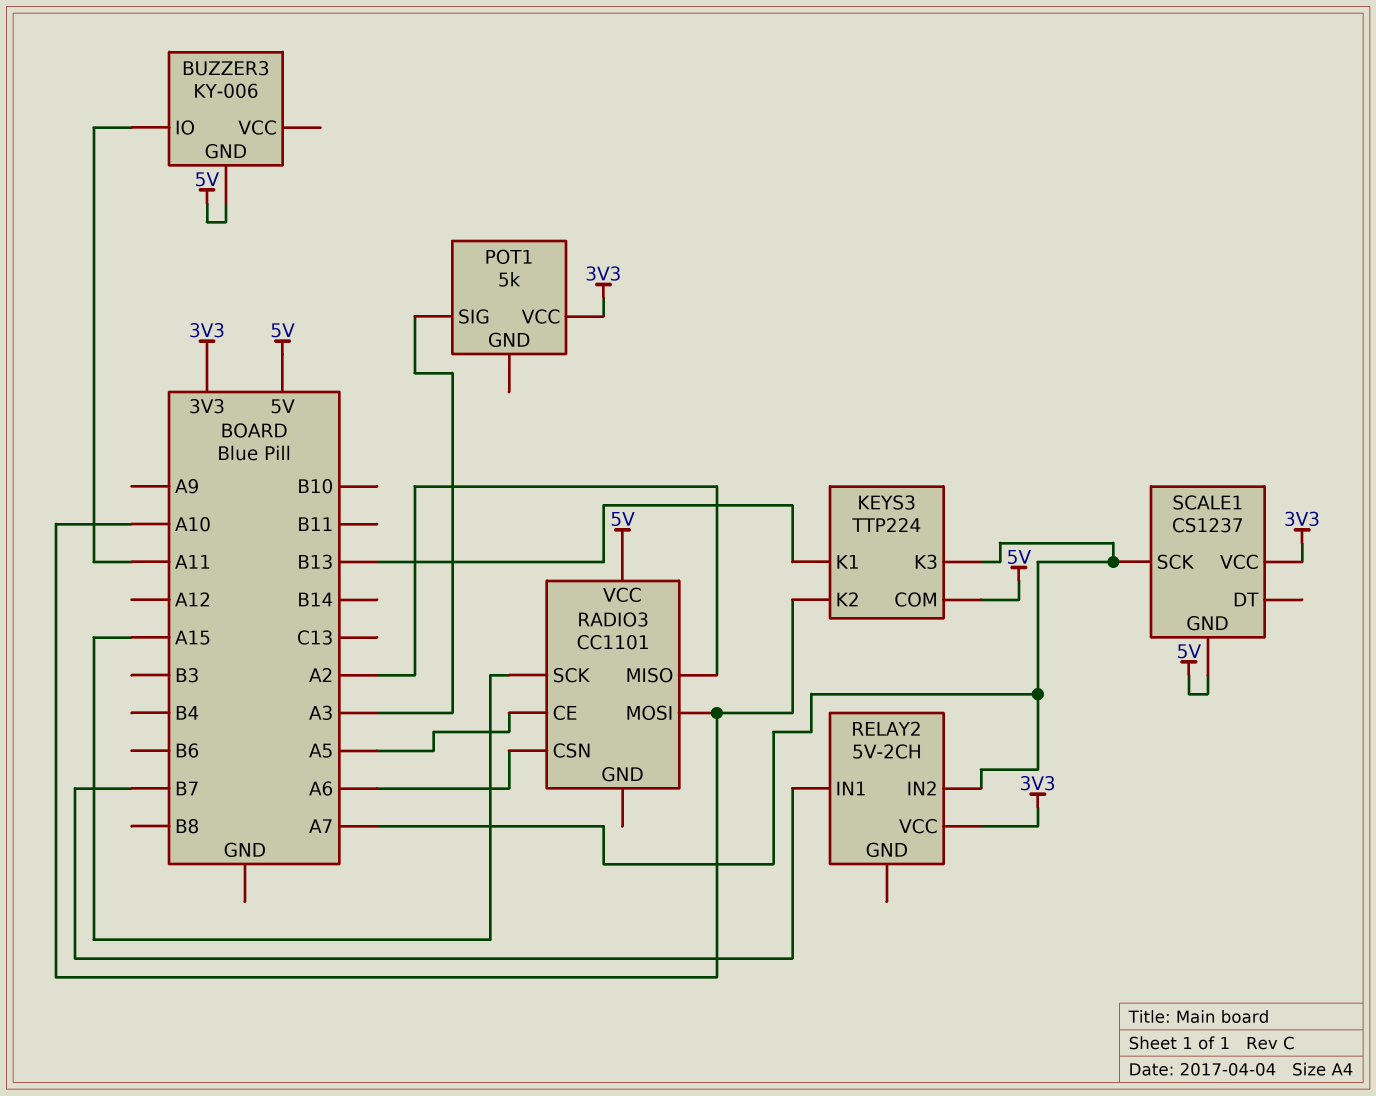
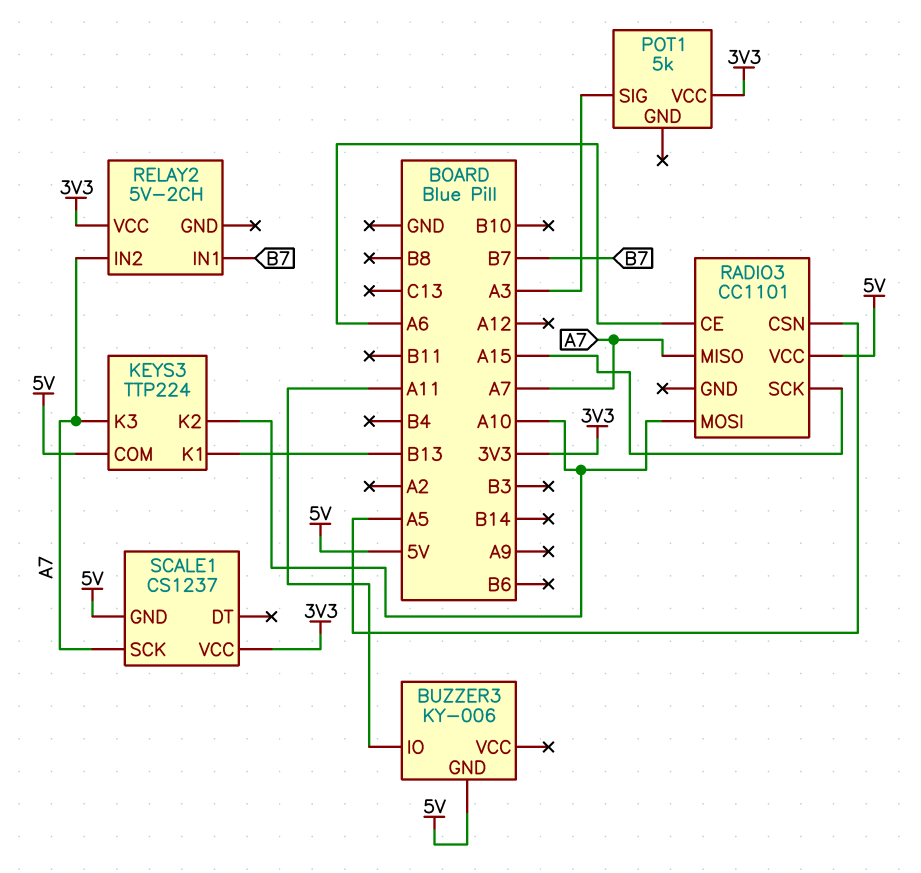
RADIO3 pin CE: A5 -> A6
RADIO3 pin CSN: A6 -> A5
RADIO3 pin MISO: A2 -> A7

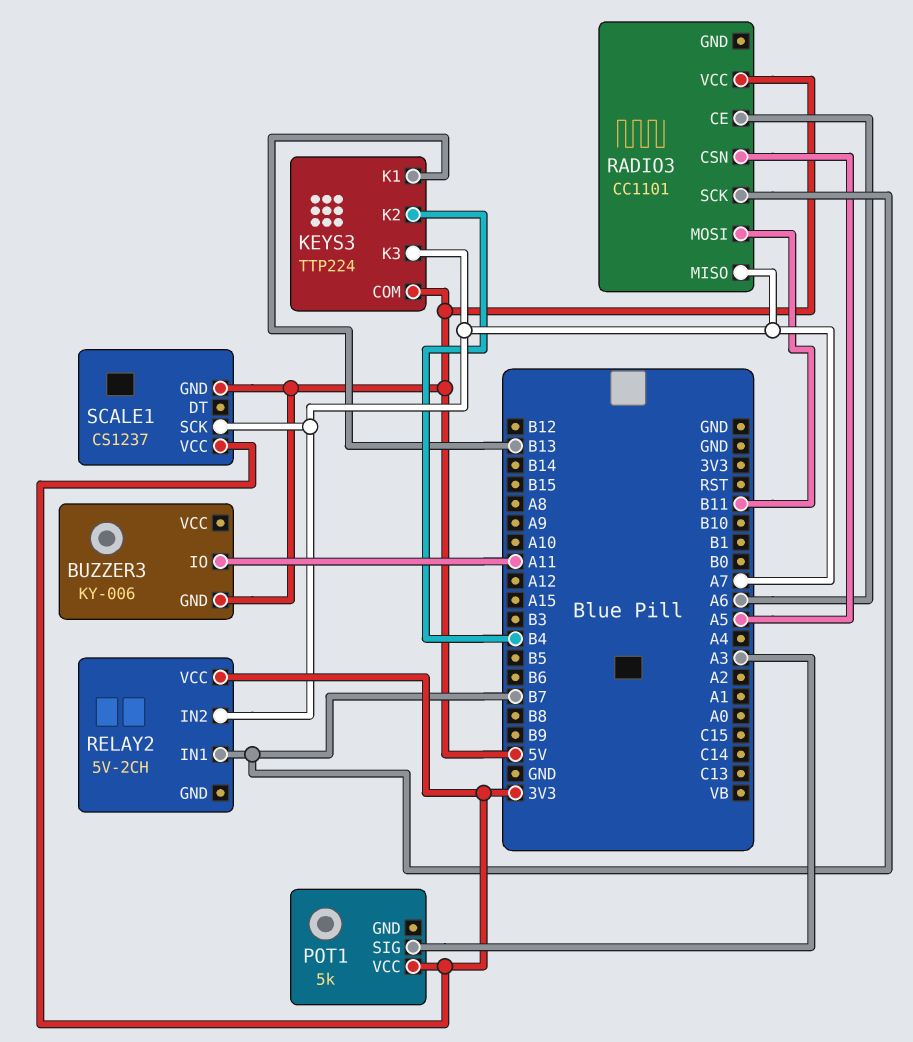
KEYS3 pin K2: A10 -> B4
RADIO3 pin MOSI: A10 -> B11
RADIO3 pin SCK: A15 -> B7

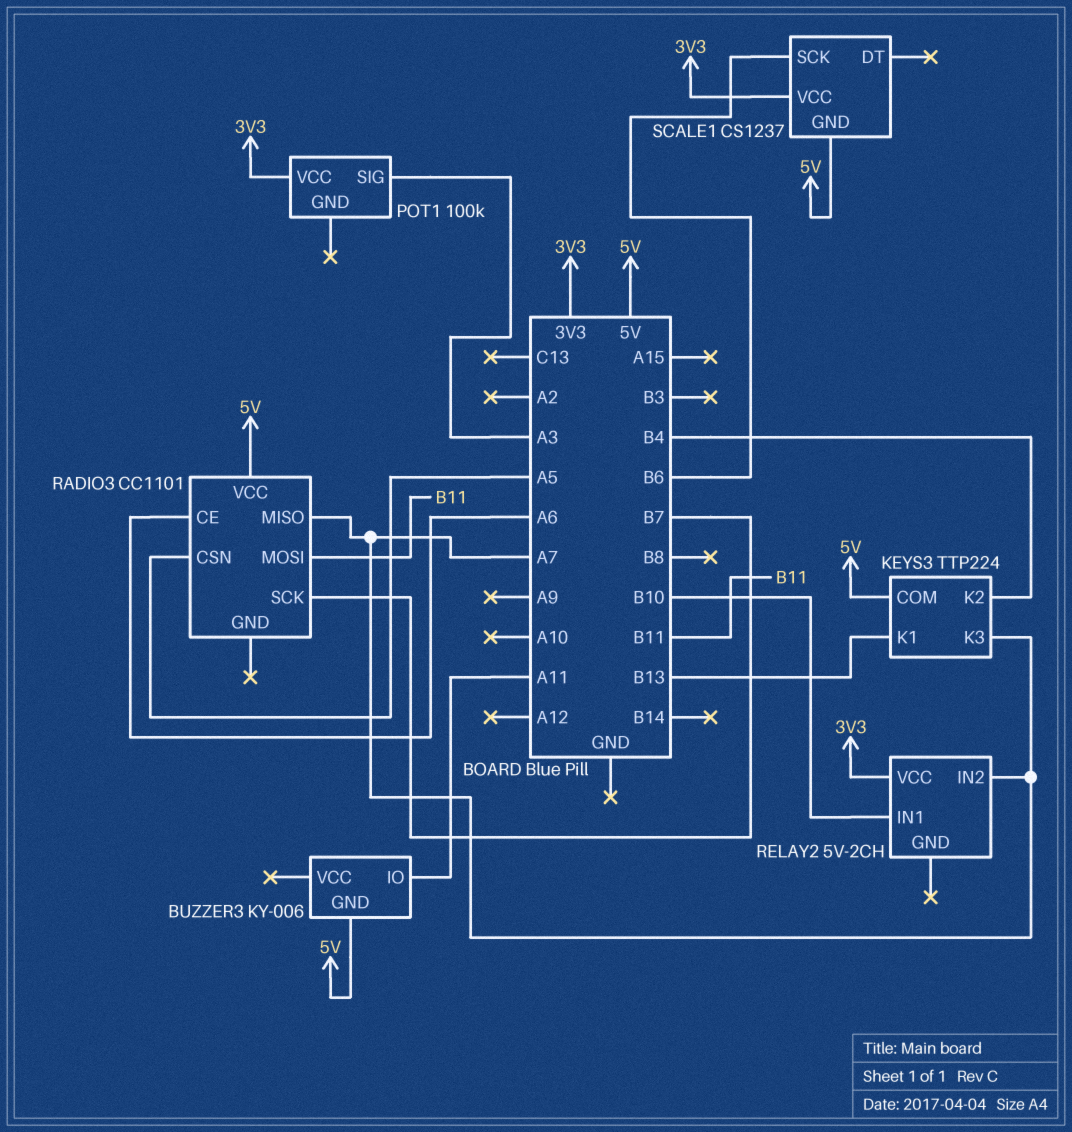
POT1: 5k -> 100k
RELAY2 pin IN1: B7 -> B10
SCALE1 pin SCK: A7 -> B6

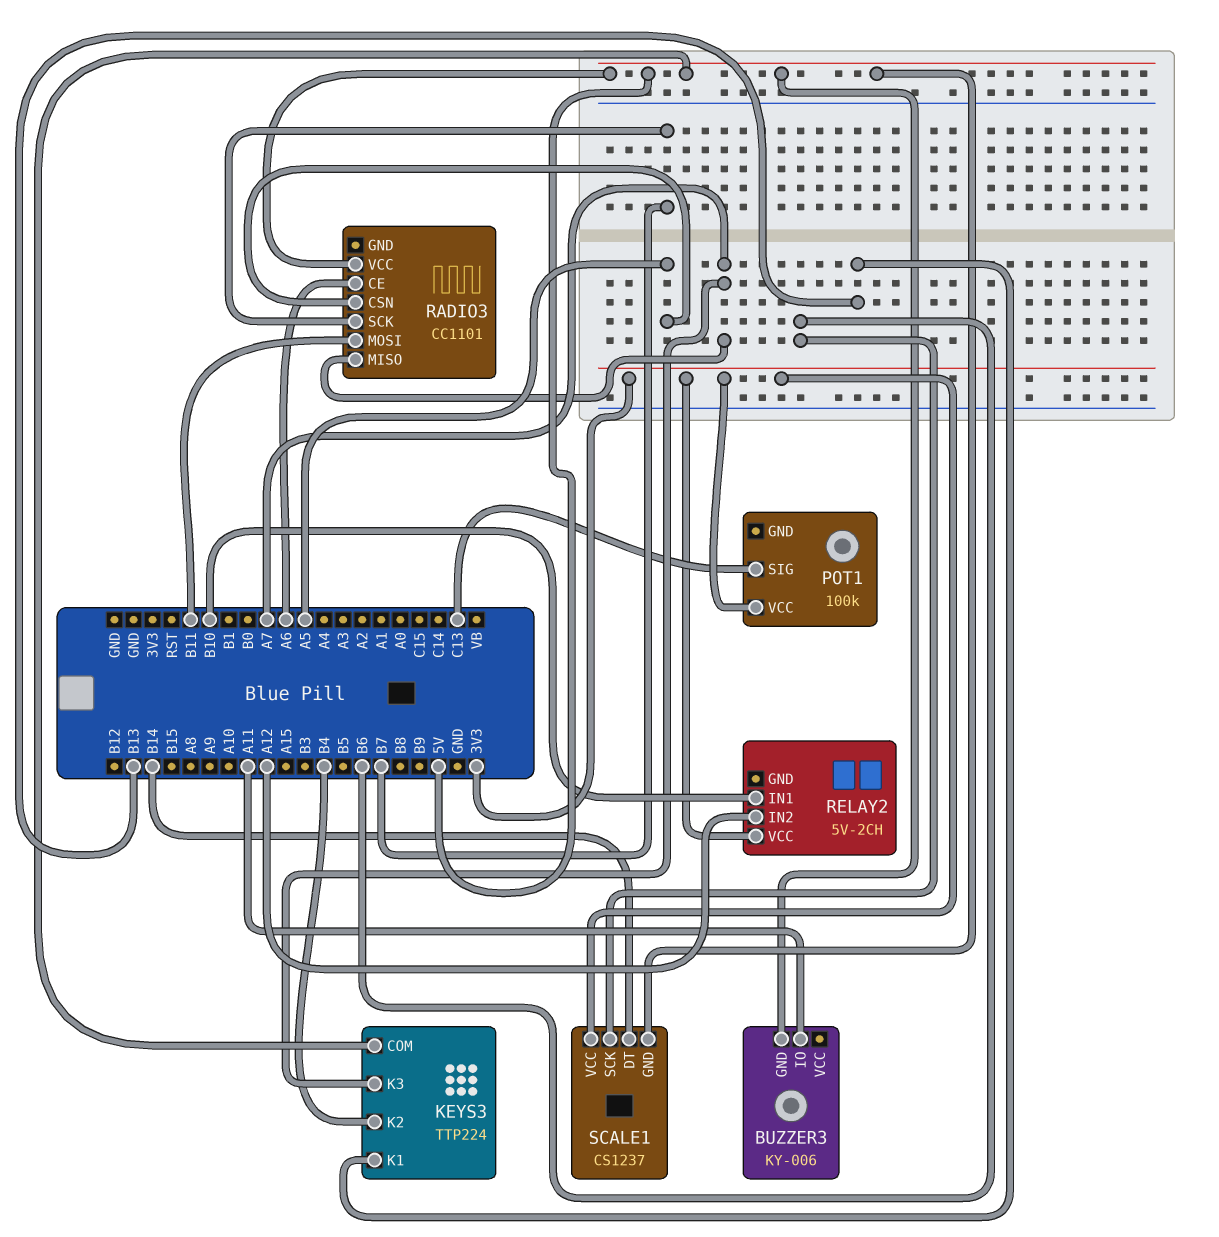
POT1 pin SIG: A3 -> C13
RELAY2 pin IN2: A7 -> A12
SCALE1 pin DT: none -> B14

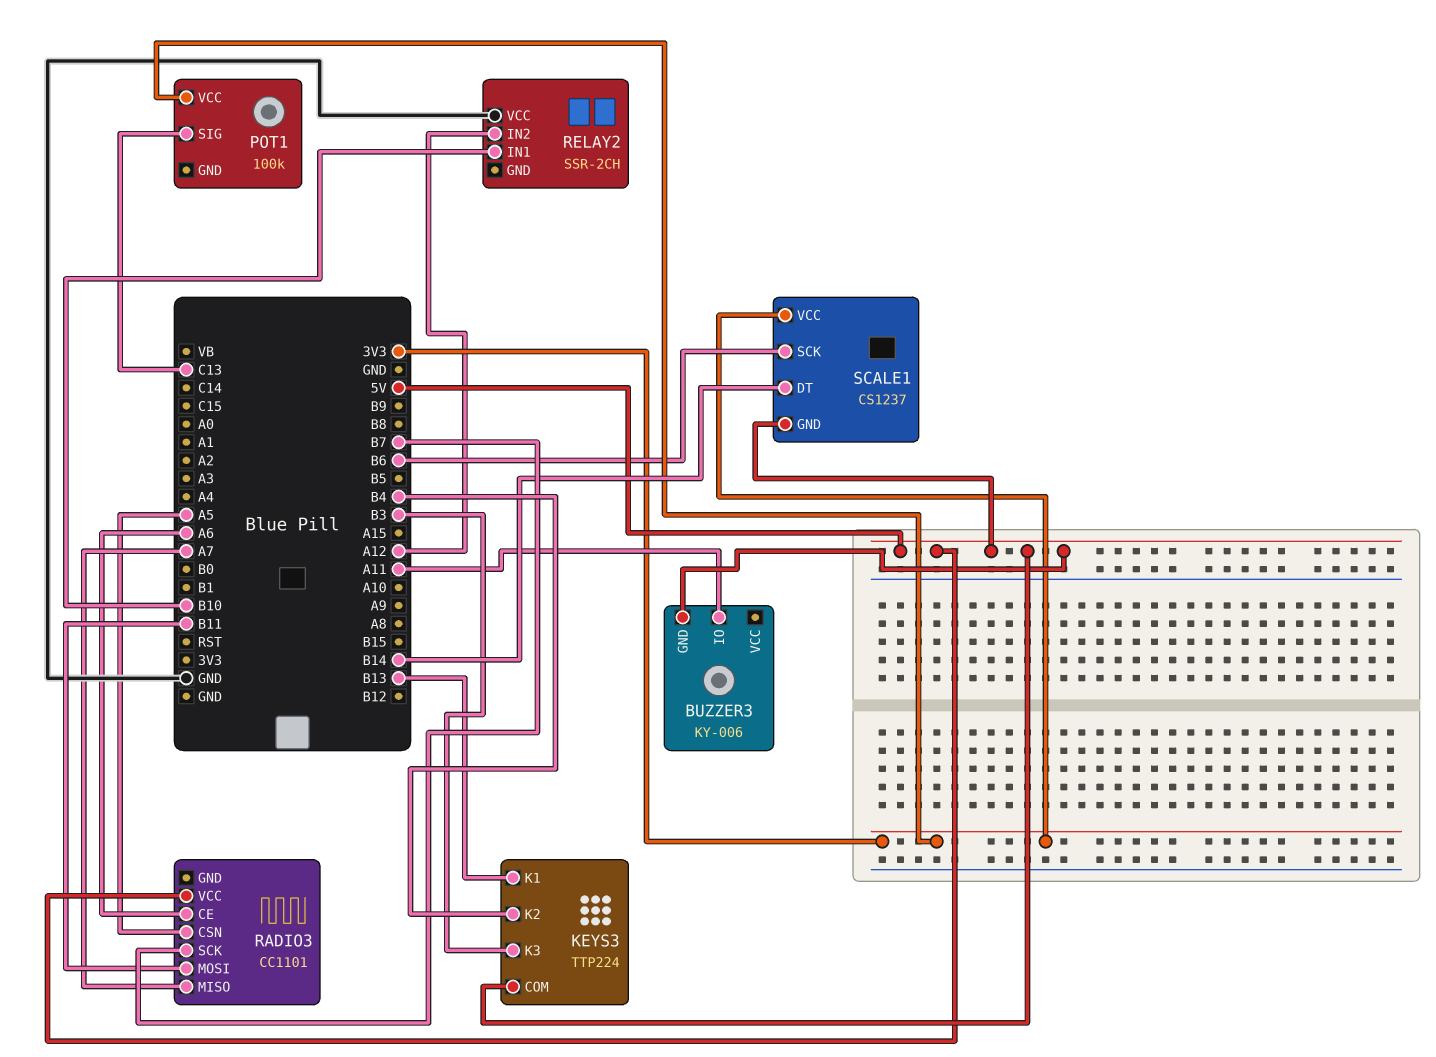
KEYS3 pin K3: A7 -> B3
RELAY2: 5V-2CH -> SSR-2CH
RELAY2 pin VCC: 3V3 -> GND

